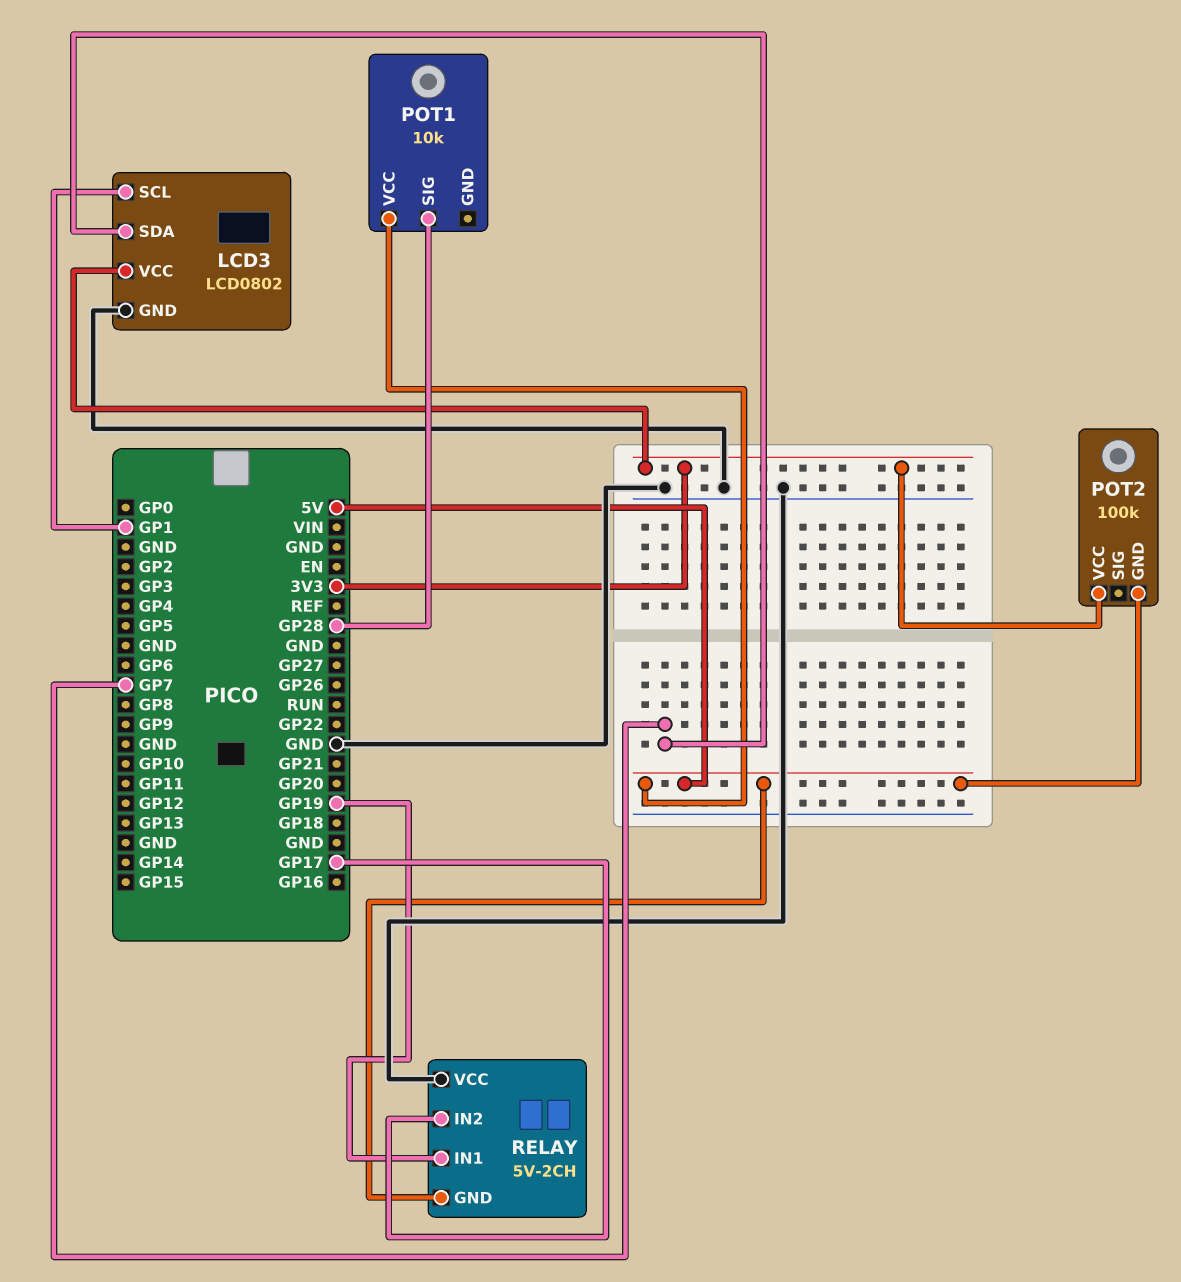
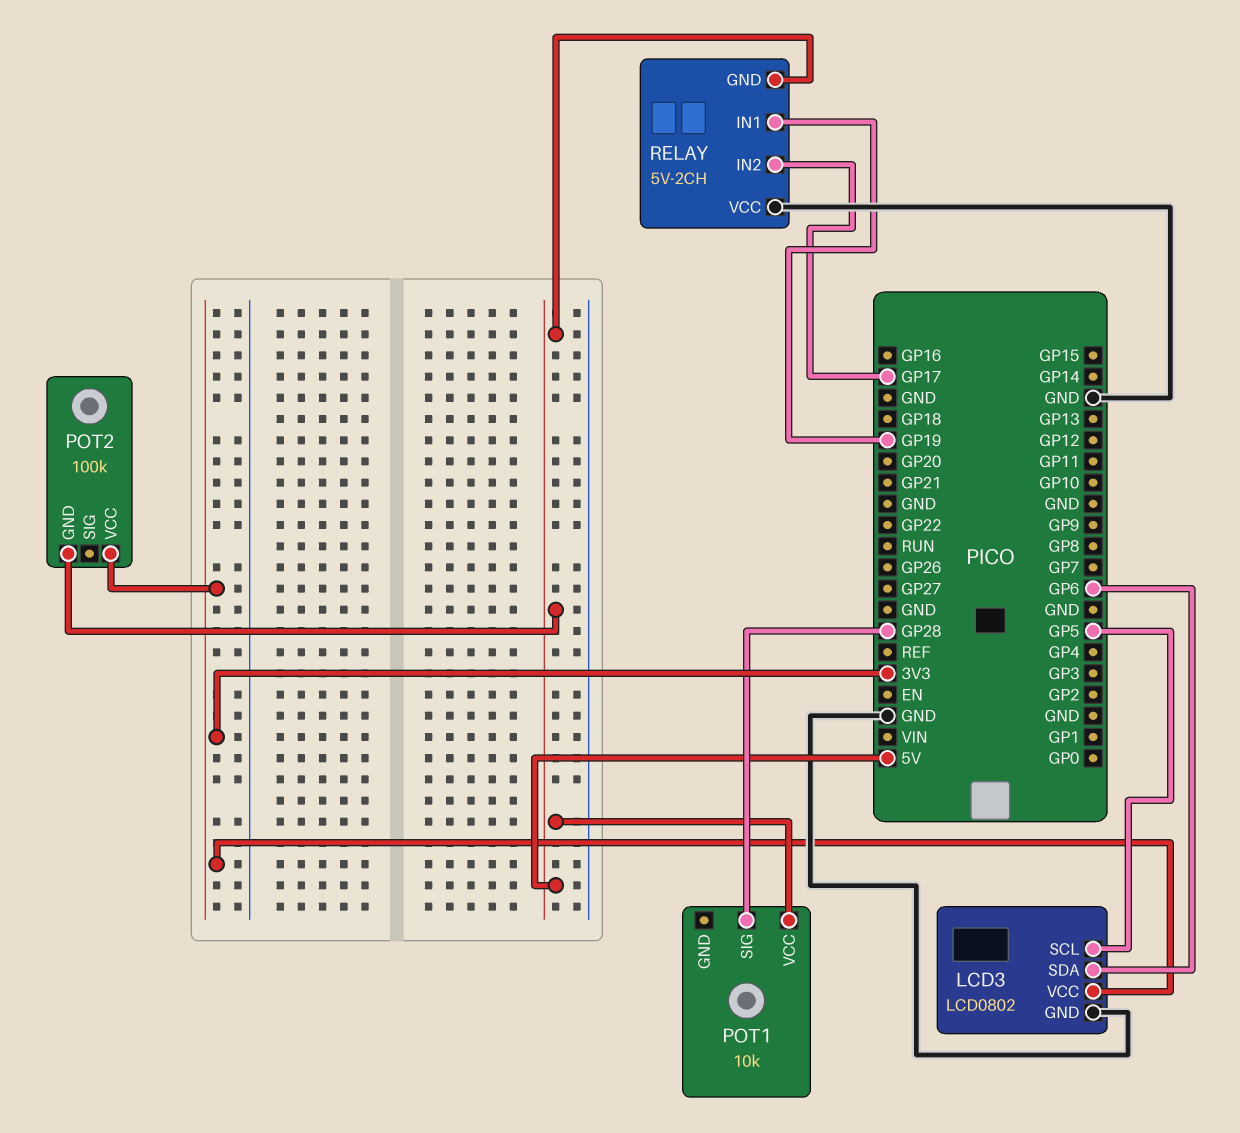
LCD3 pin SCL: GP1 -> GP5
LCD3 pin SDA: GP7 -> GP6

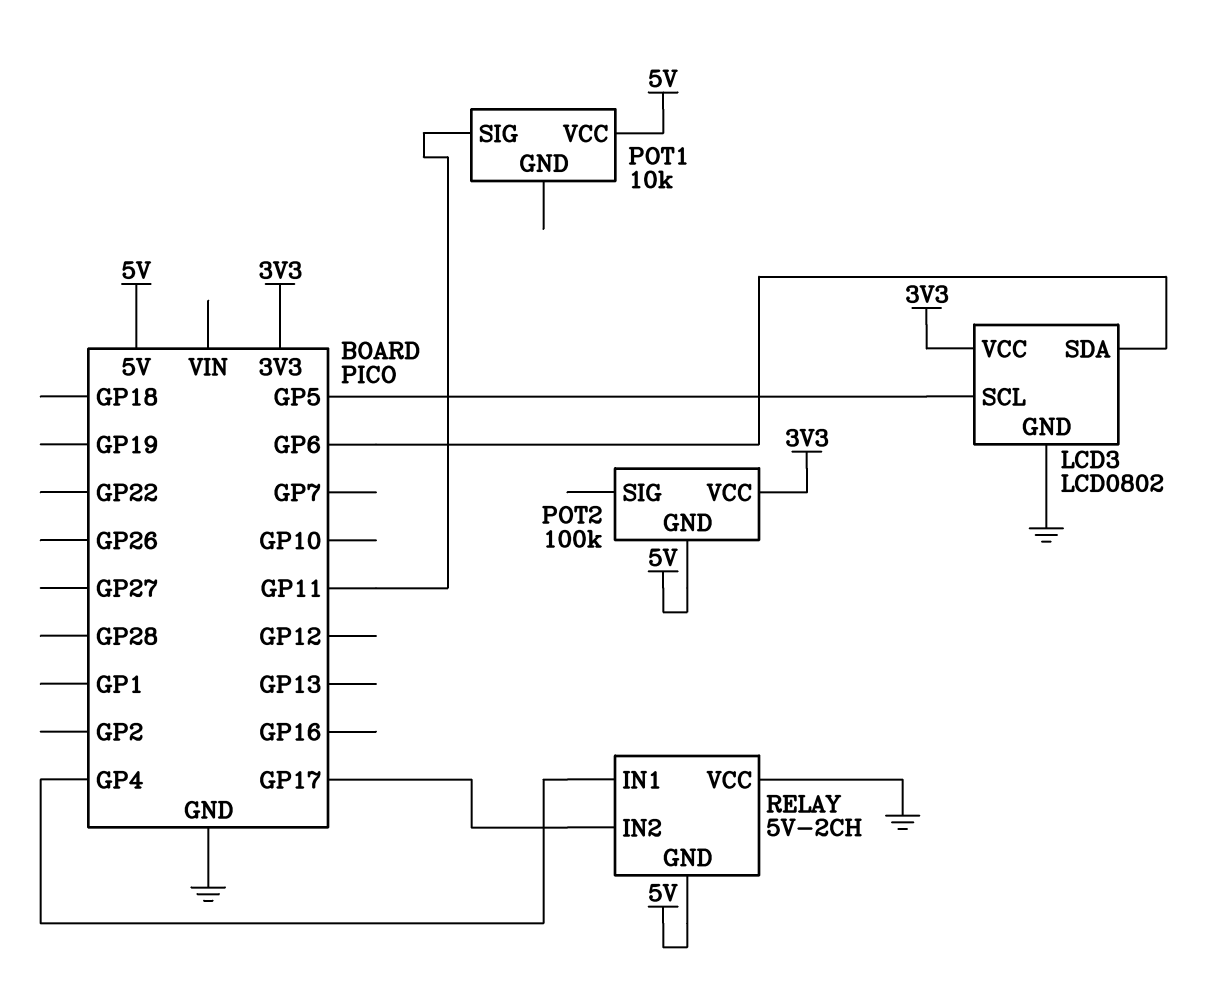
POT1 pin SIG: GP28 -> GP11
RELAY pin IN1: GP19 -> GP4

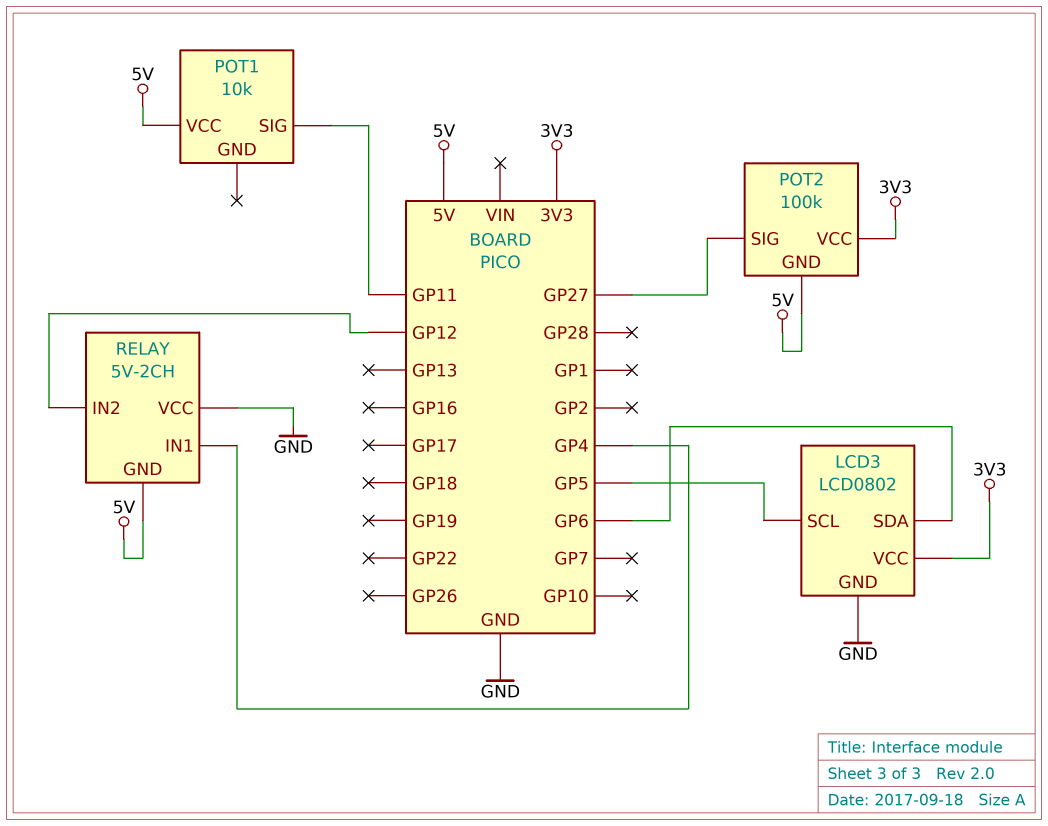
POT2 pin SIG: none -> GP27
RELAY pin IN2: GP17 -> GP12

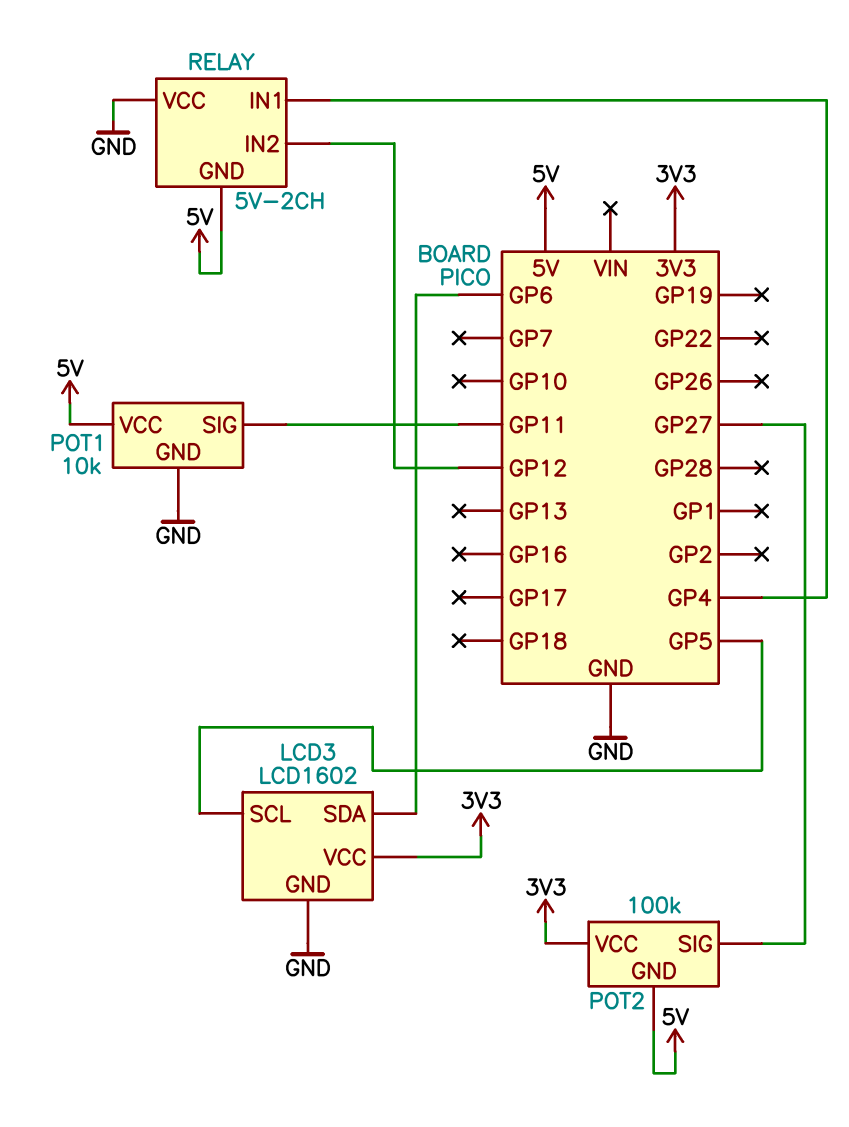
LCD3: LCD0802 -> LCD1602
POT1 pin GND: none -> GND

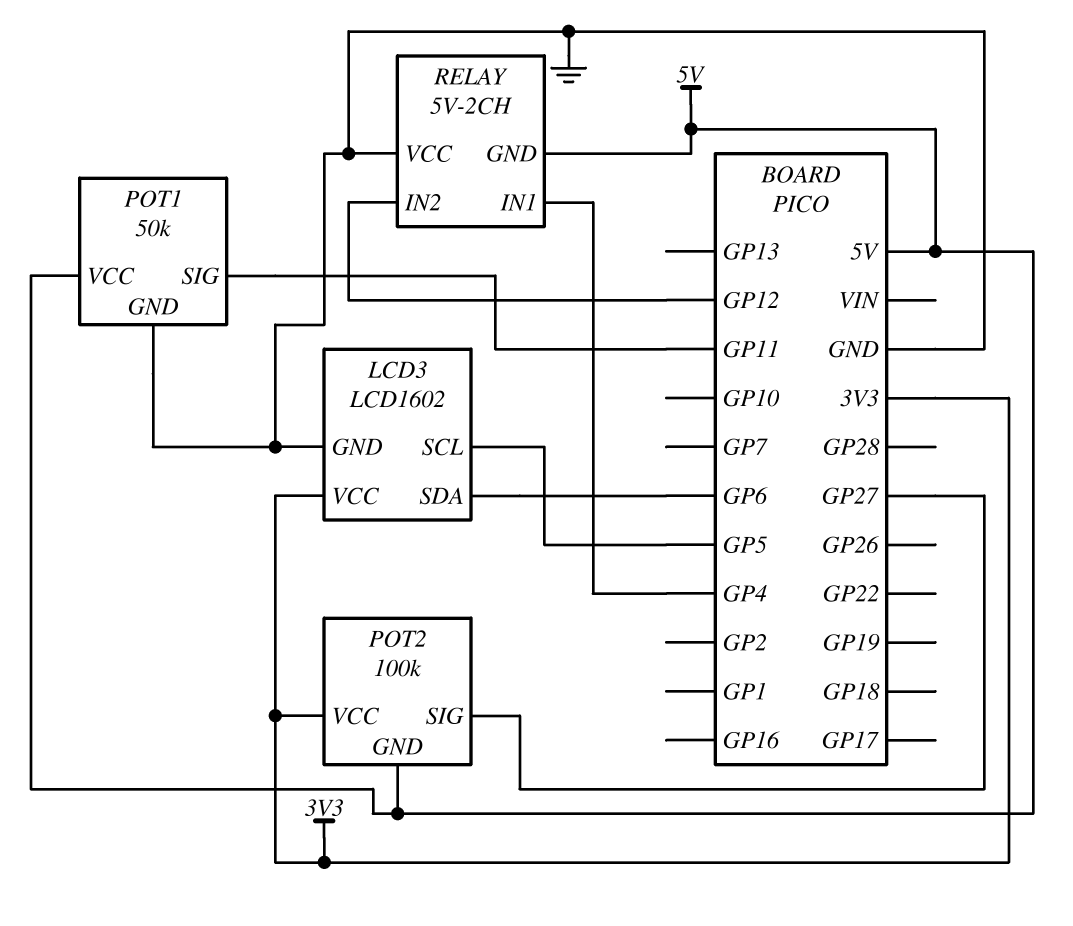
POT1: 10k -> 50k

